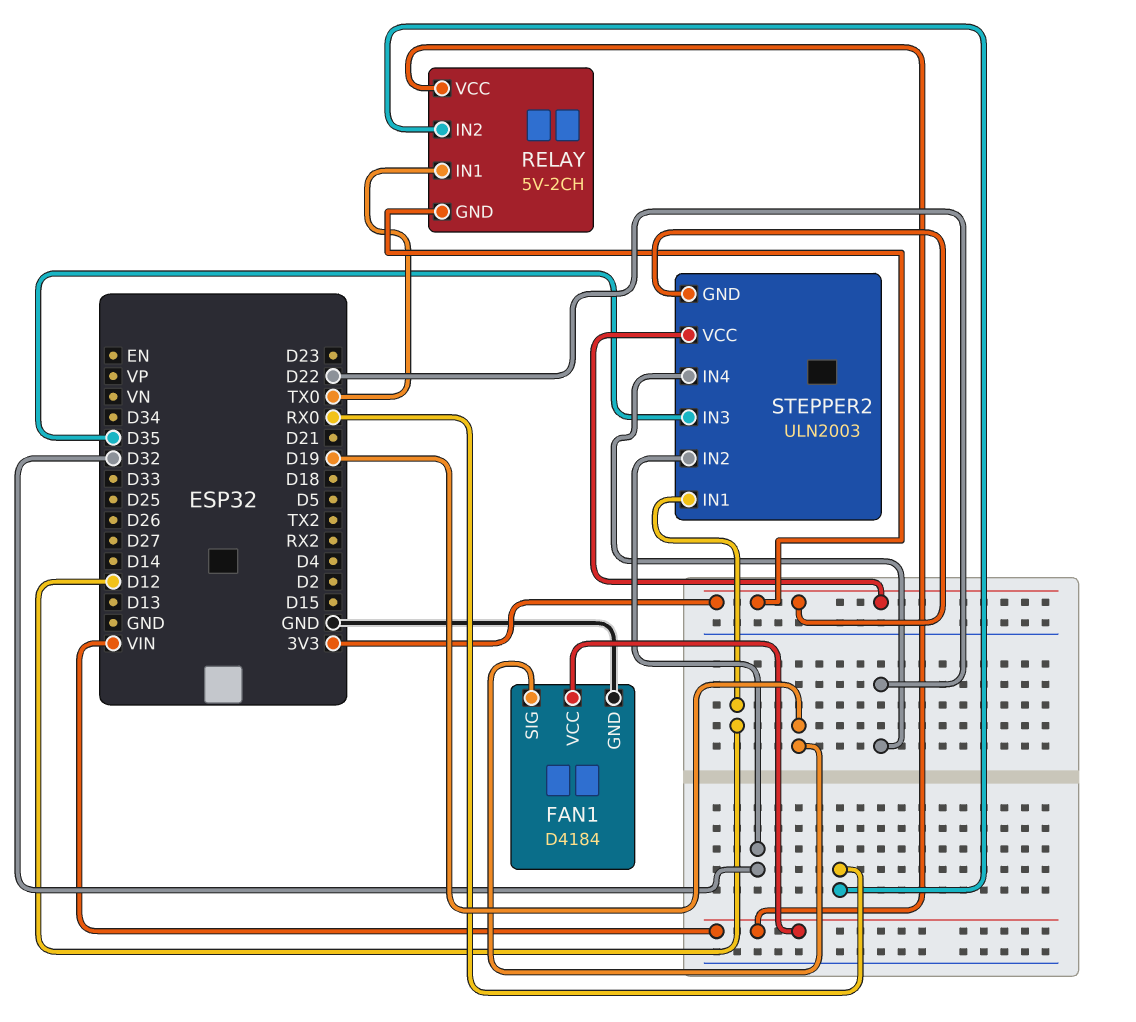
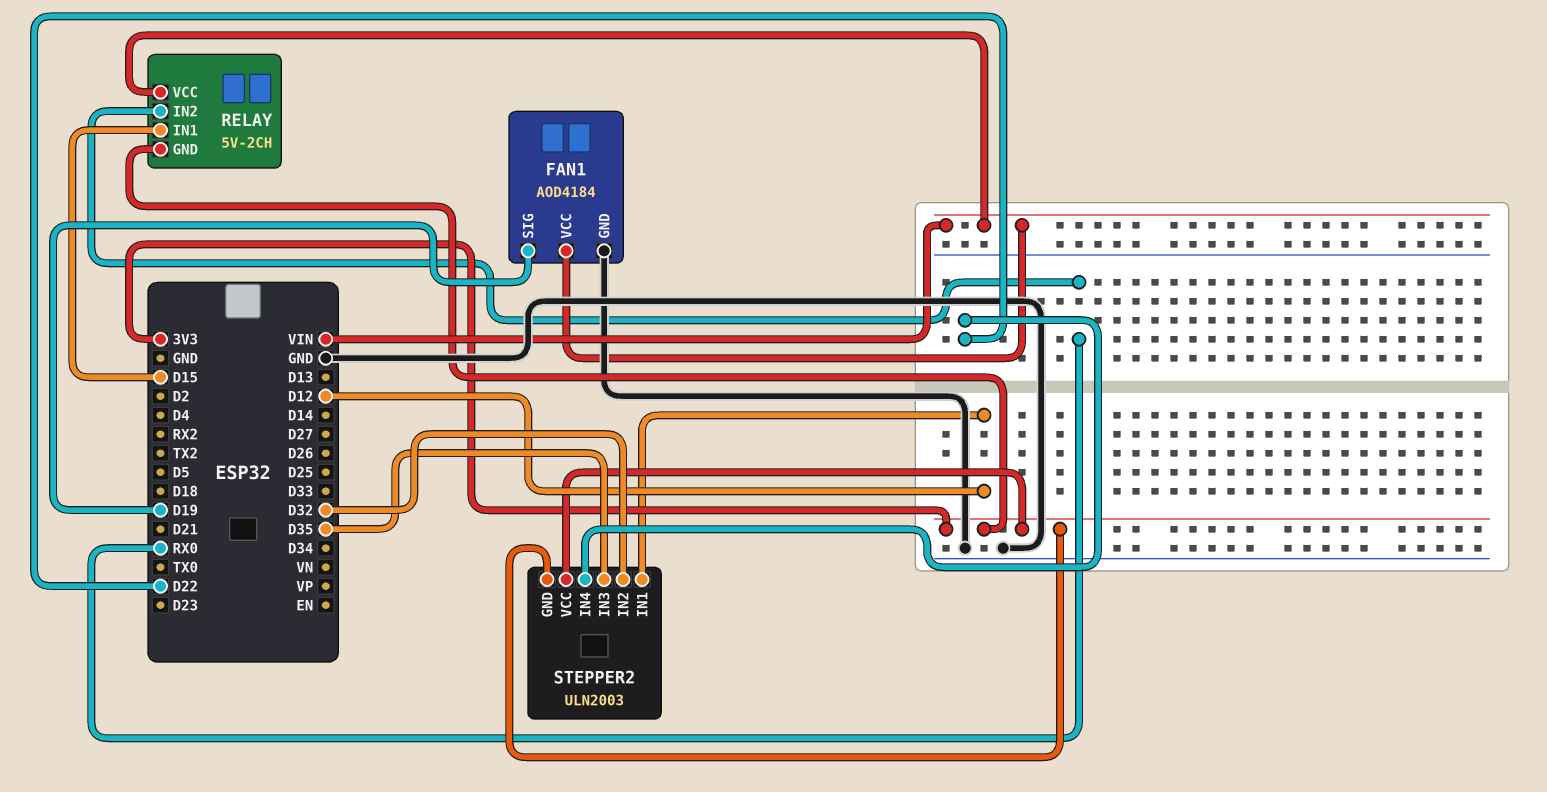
FAN1: D4184 -> AOD4184
RELAY pin IN1: TX0 -> D15

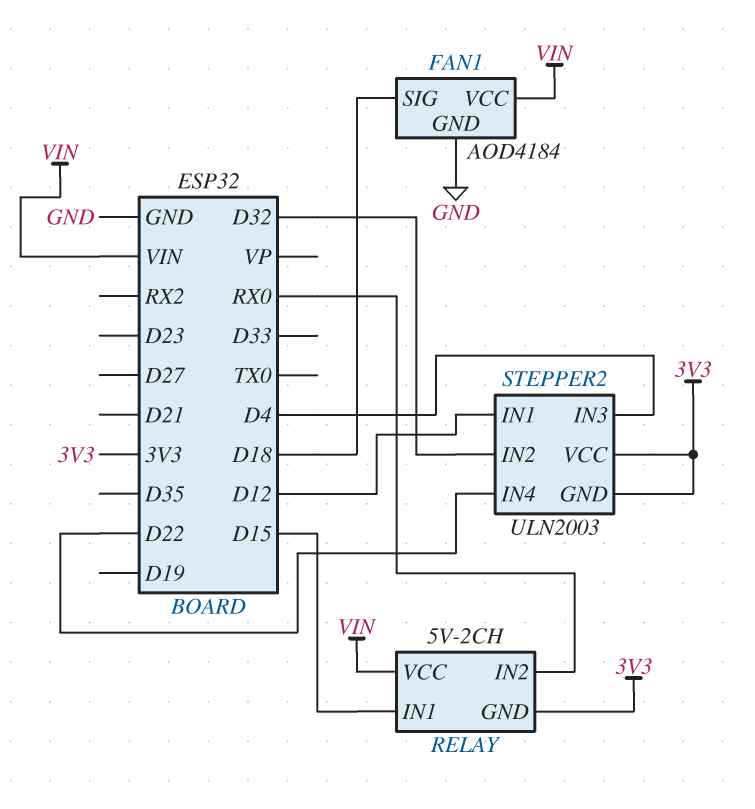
FAN1 pin SIG: D19 -> D18
STEPPER2 pin IN3: D35 -> D4

